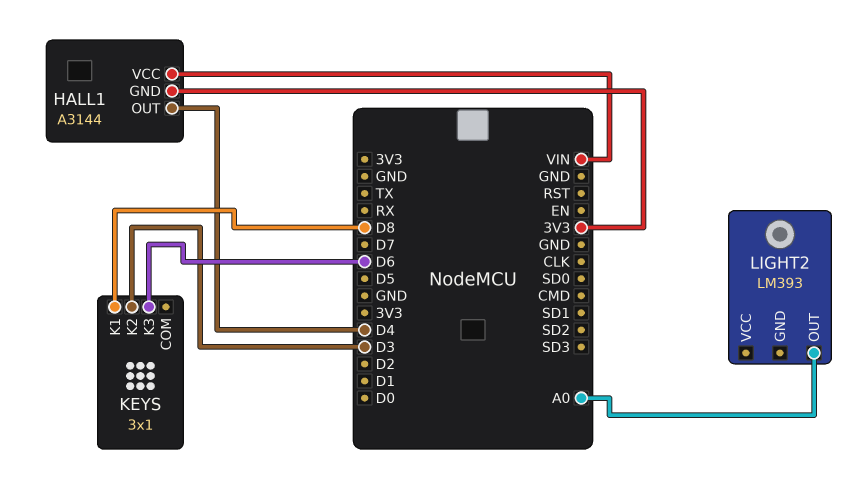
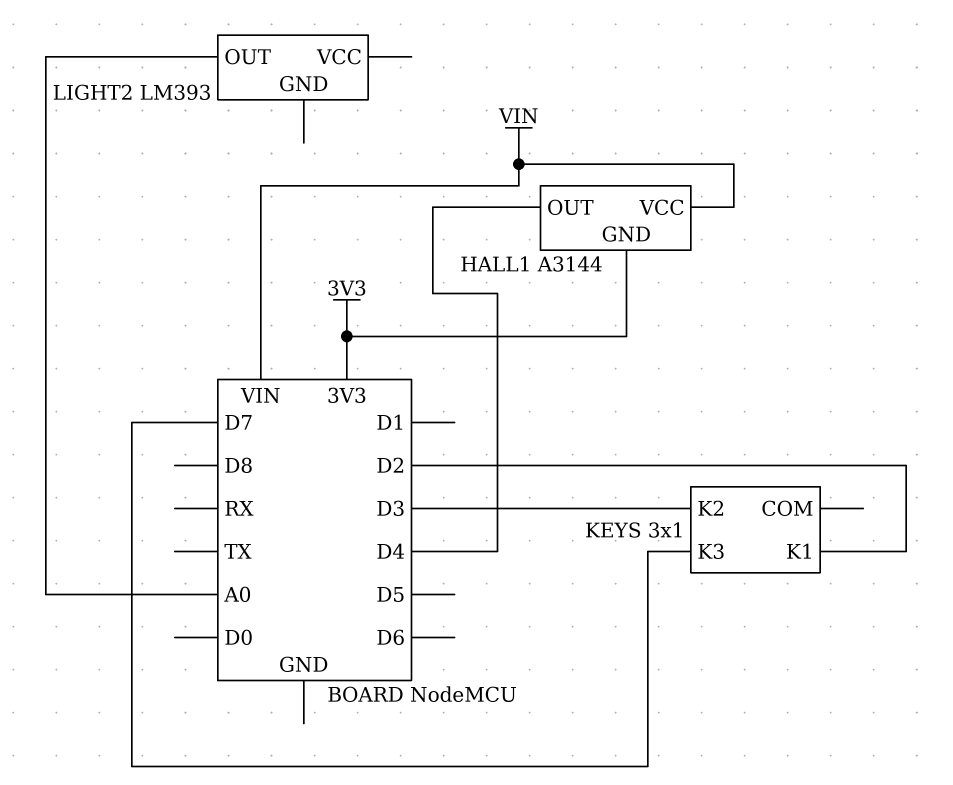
KEYS pin K1: D8 -> D2
KEYS pin K3: D6 -> D7

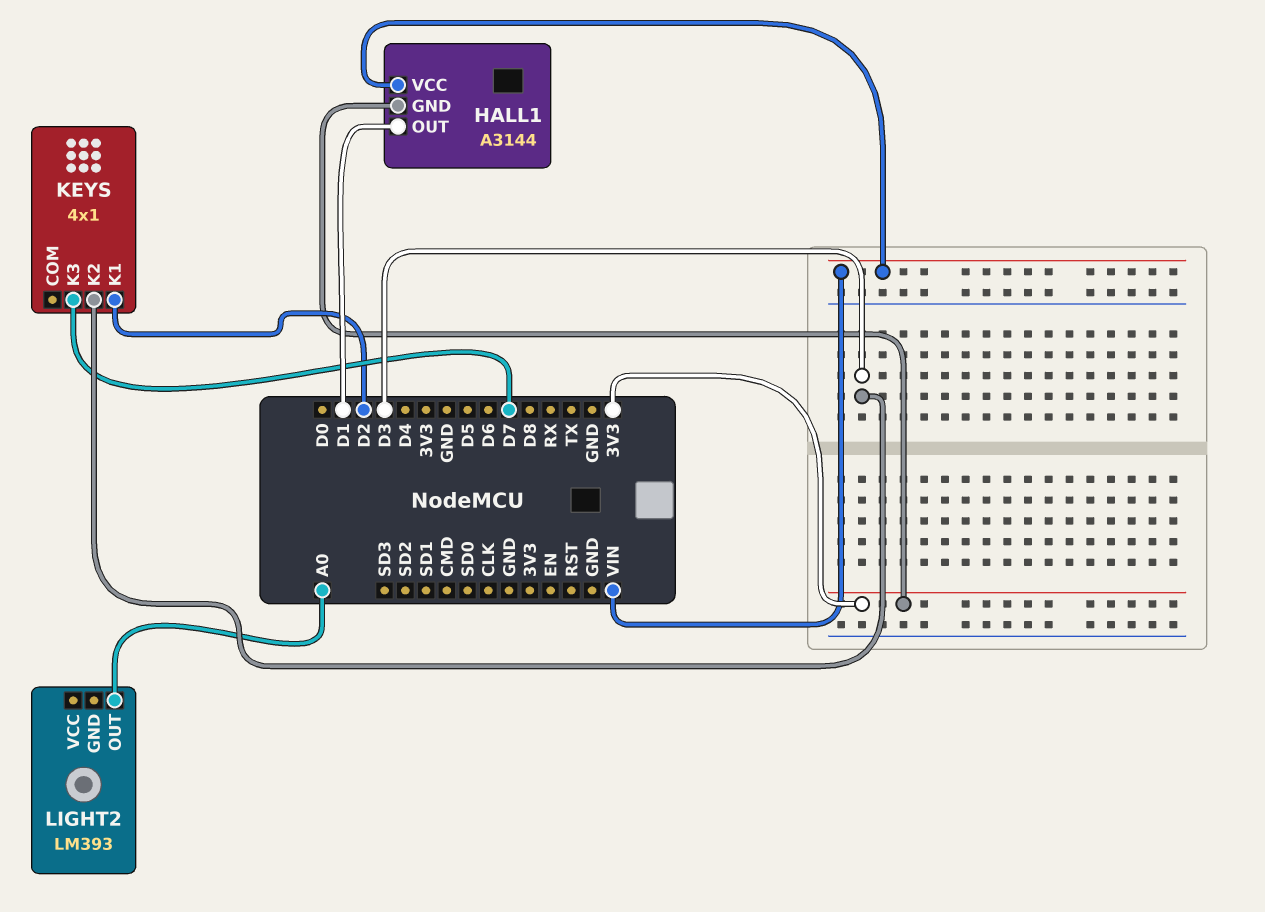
HALL1 pin OUT: D4 -> D1
KEYS: 3x1 -> 4x1

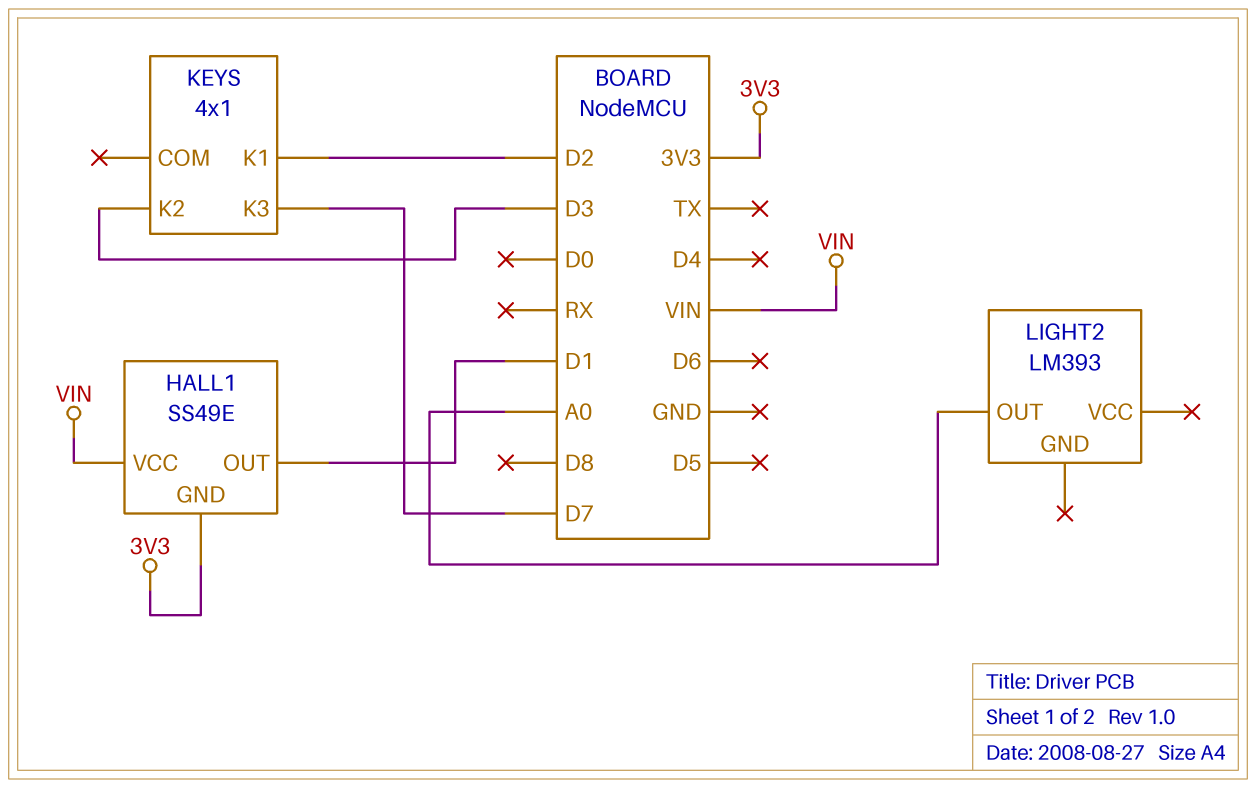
HALL1: A3144 -> SS49E

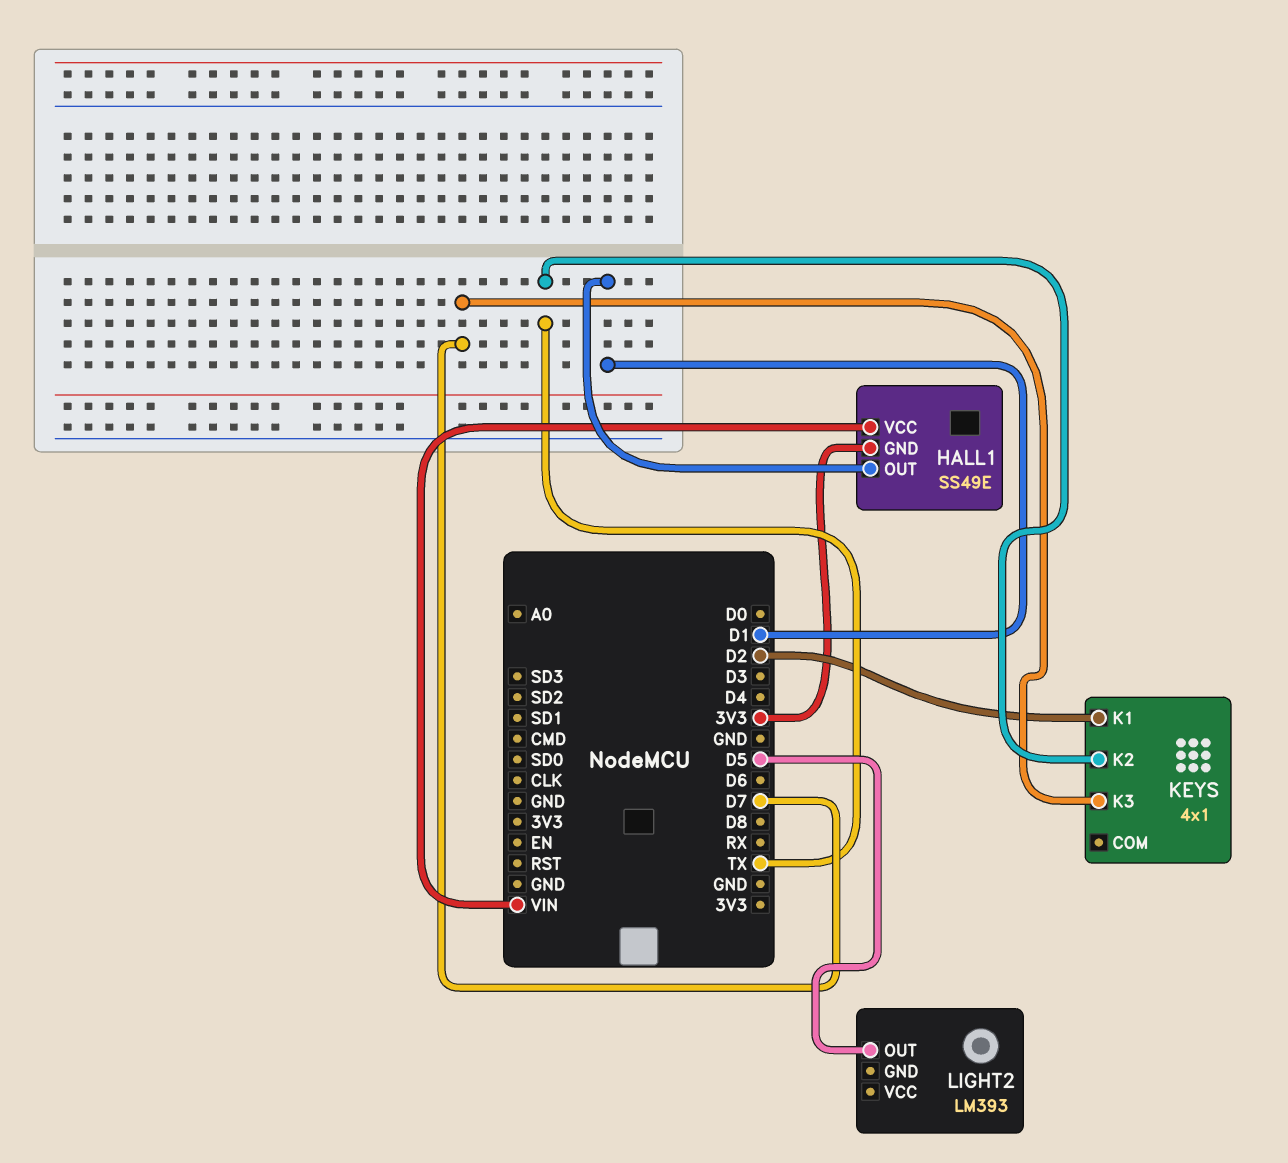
KEYS pin K2: D3 -> TX
LIGHT2 pin OUT: A0 -> D5

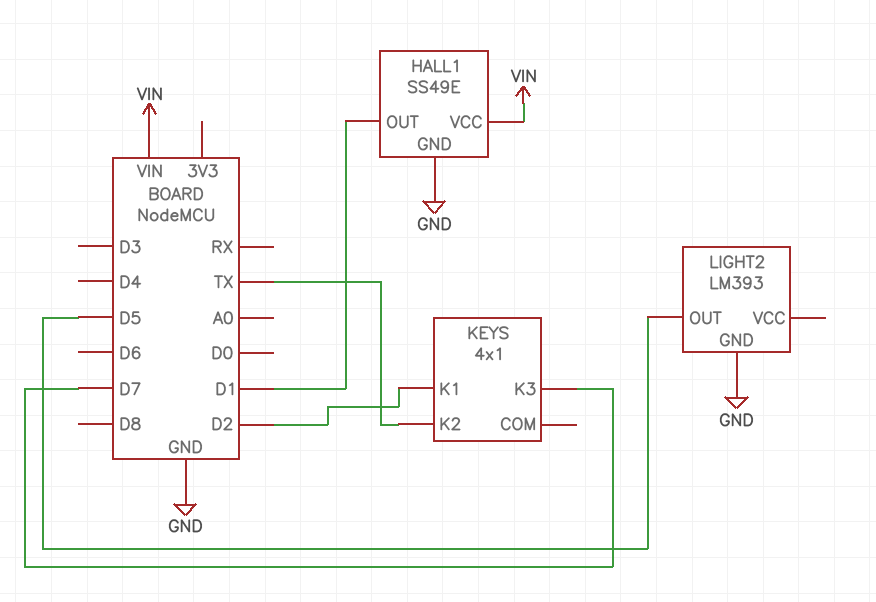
HALL1 pin GND: 3V3 -> GND
LIGHT2 pin GND: none -> GND

